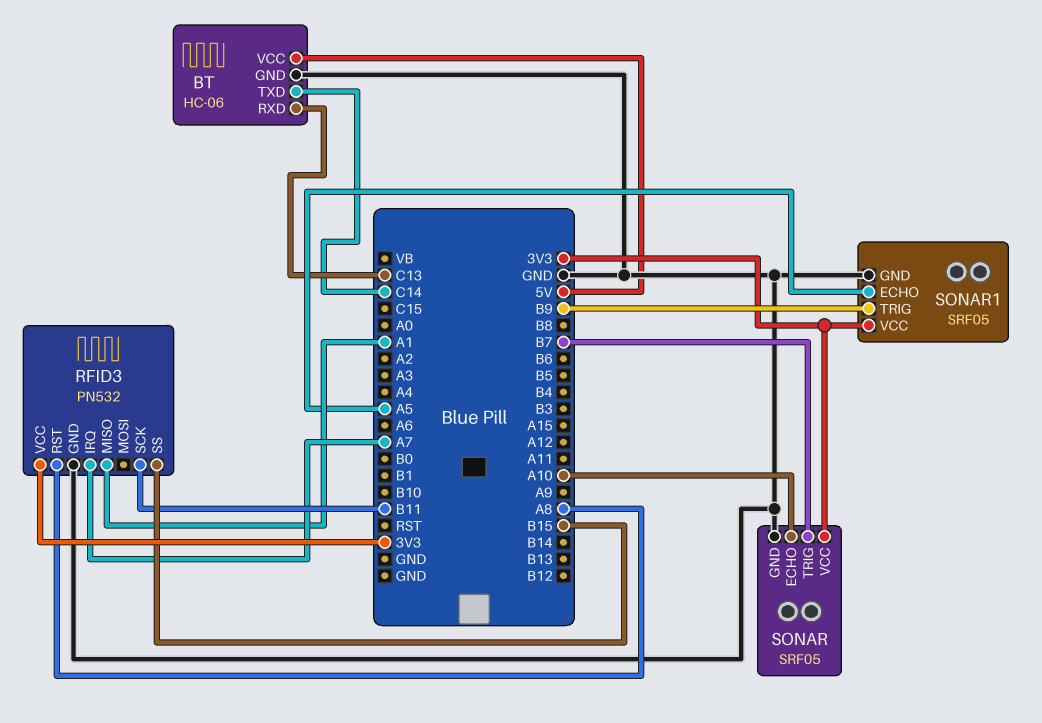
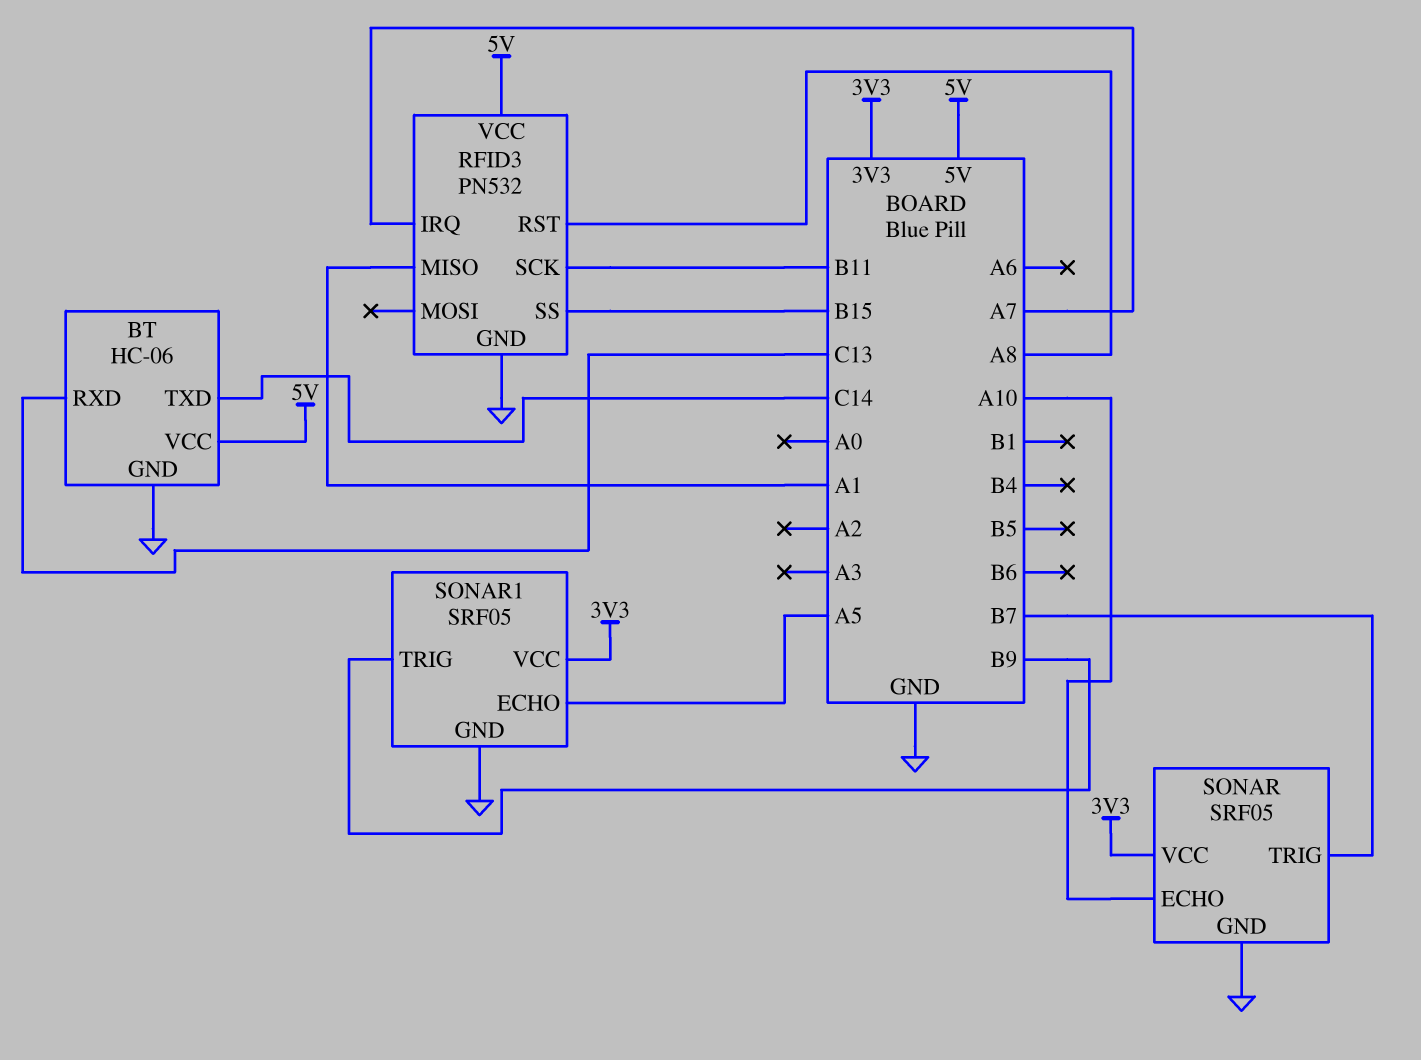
RFID3 pin VCC: 3V3 -> 5V

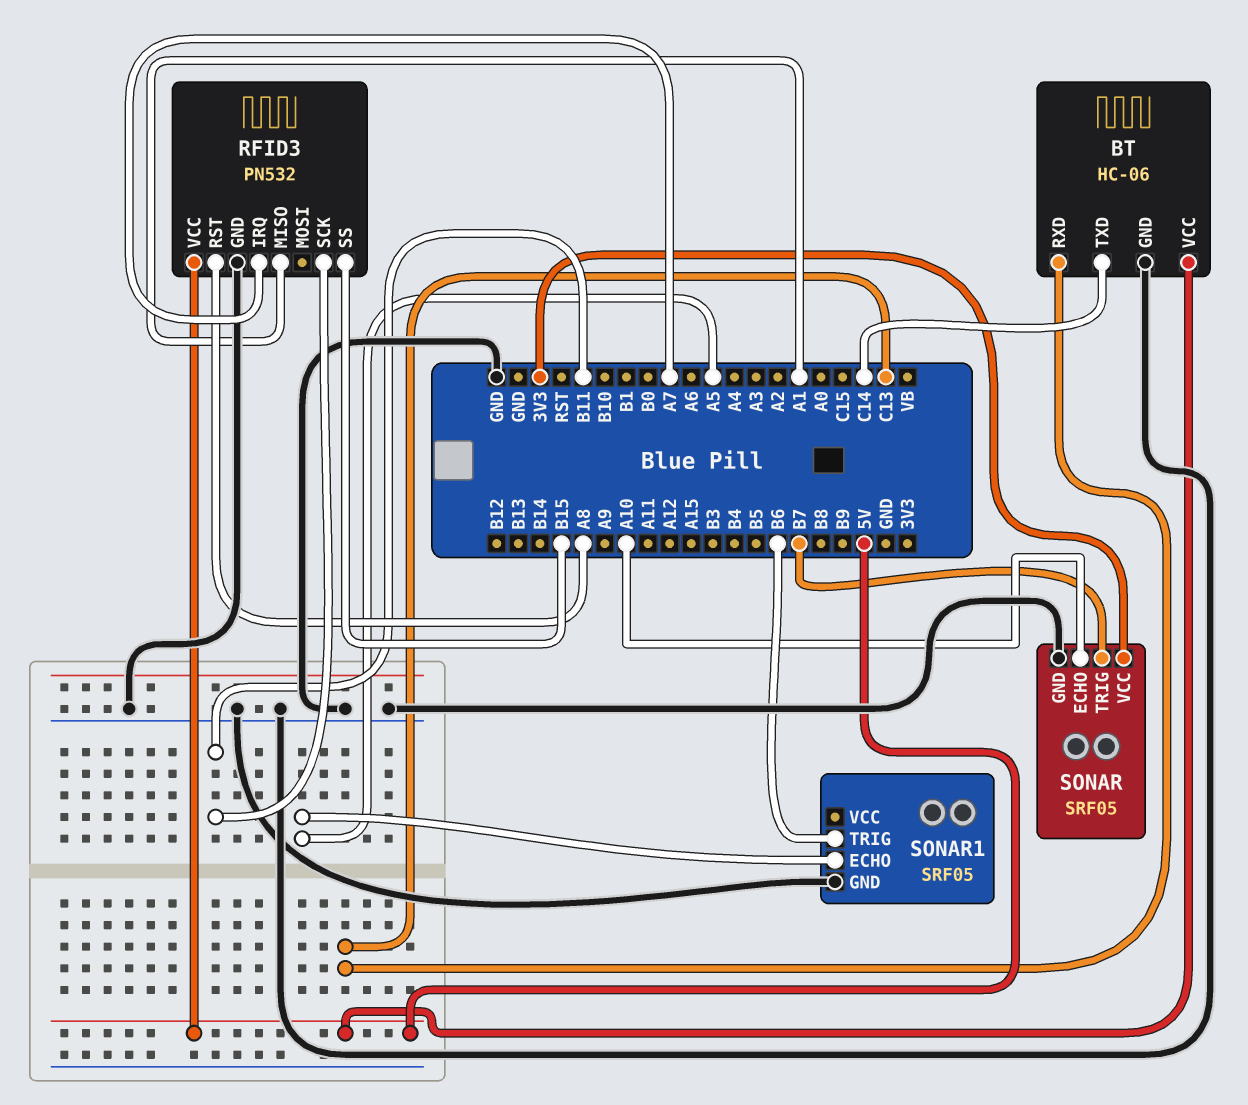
SONAR1 pin TRIG: B9 -> B6
SONAR1 pin VCC: 3V3 -> none

